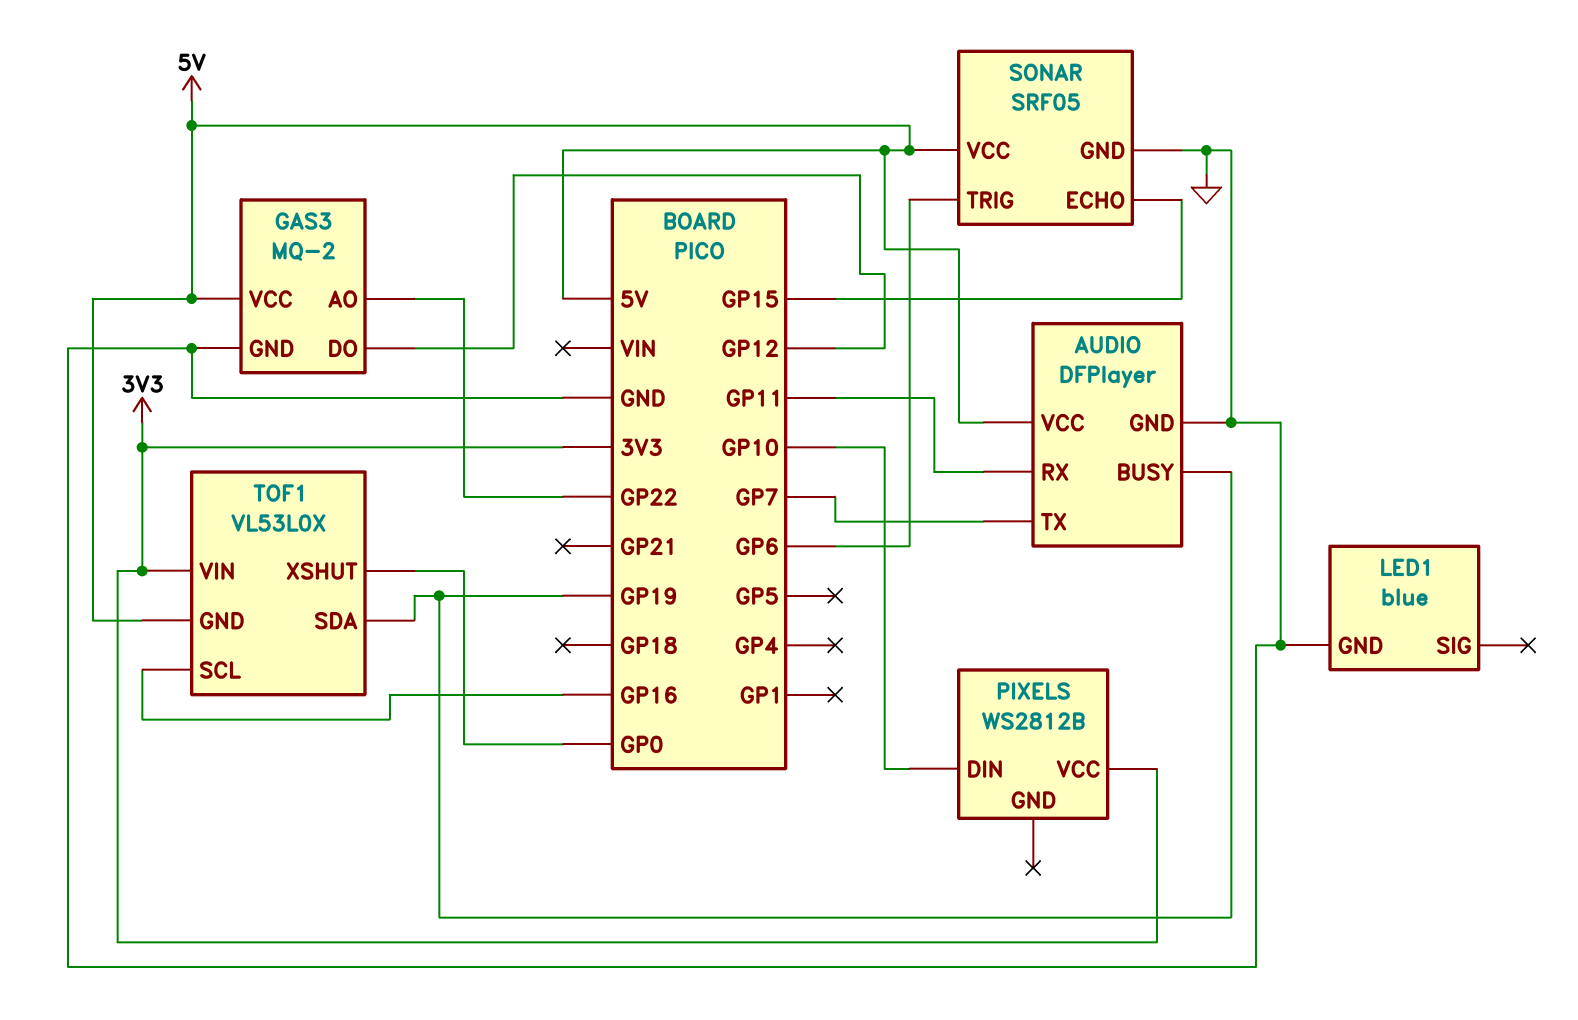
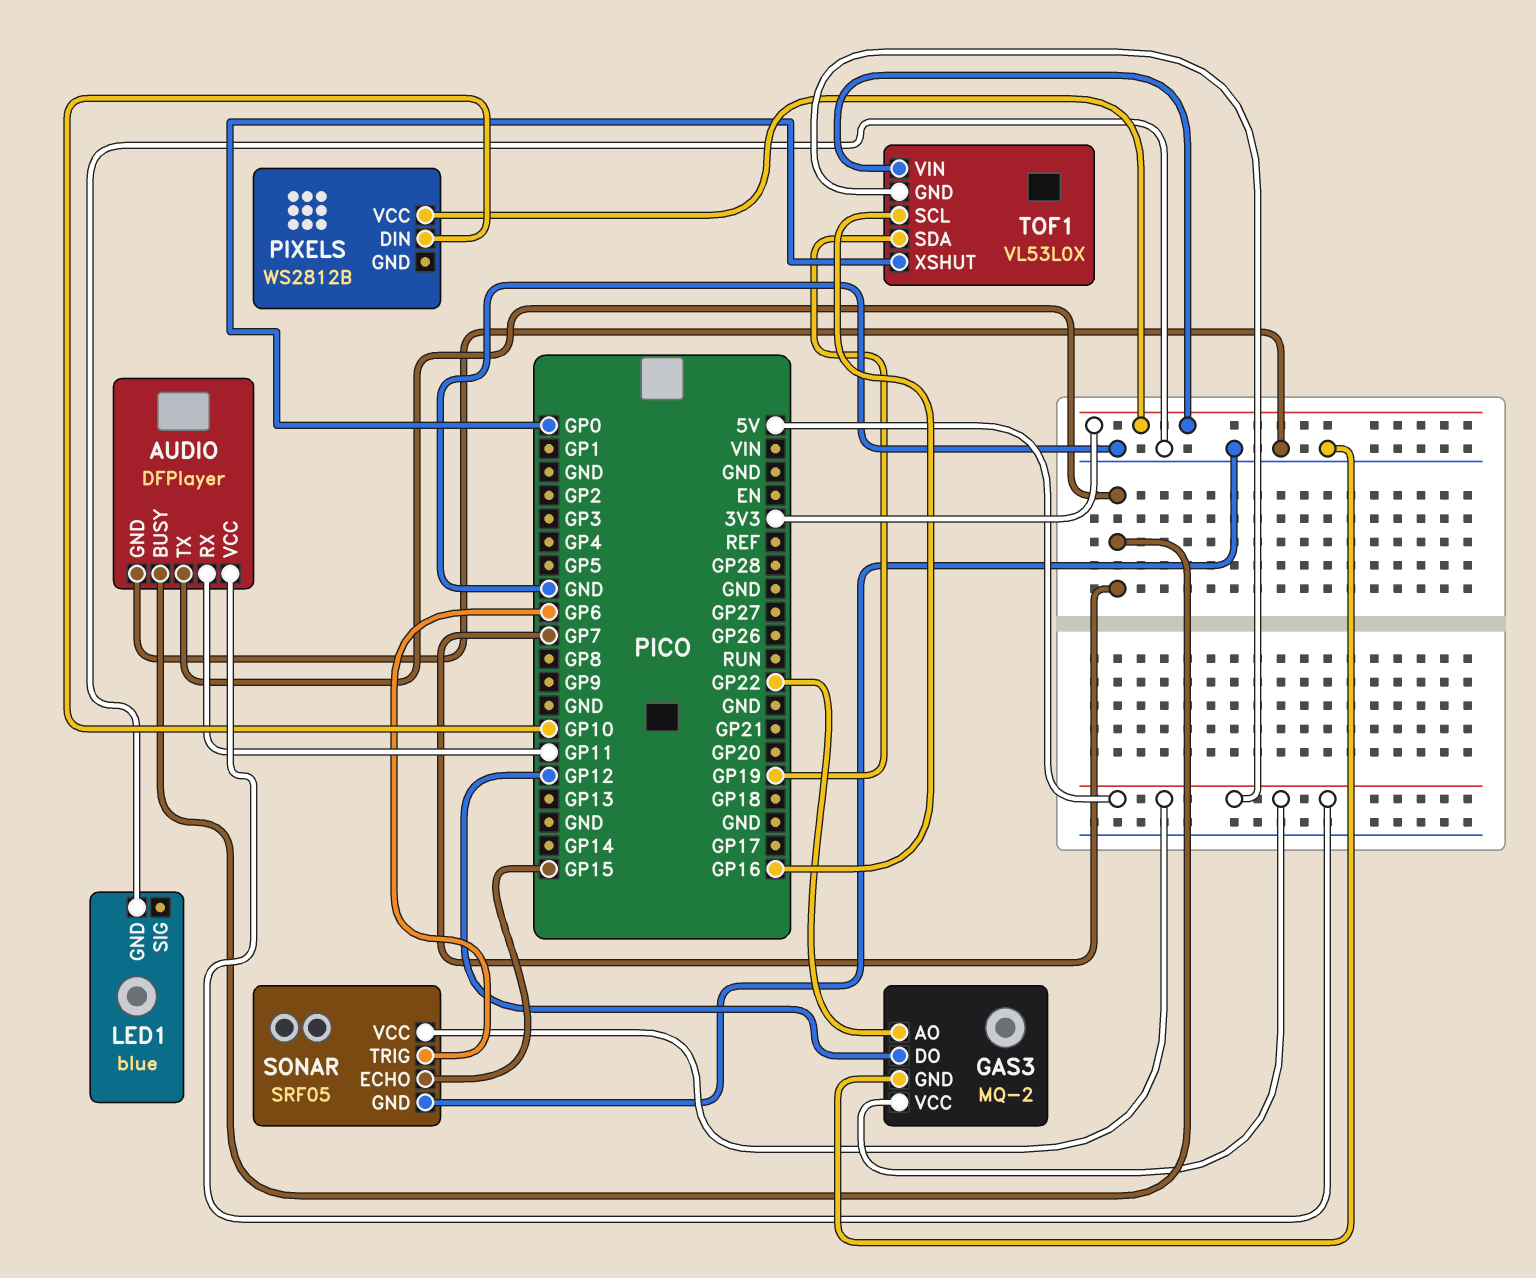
AUDIO pin BUSY: GP19 -> GP7

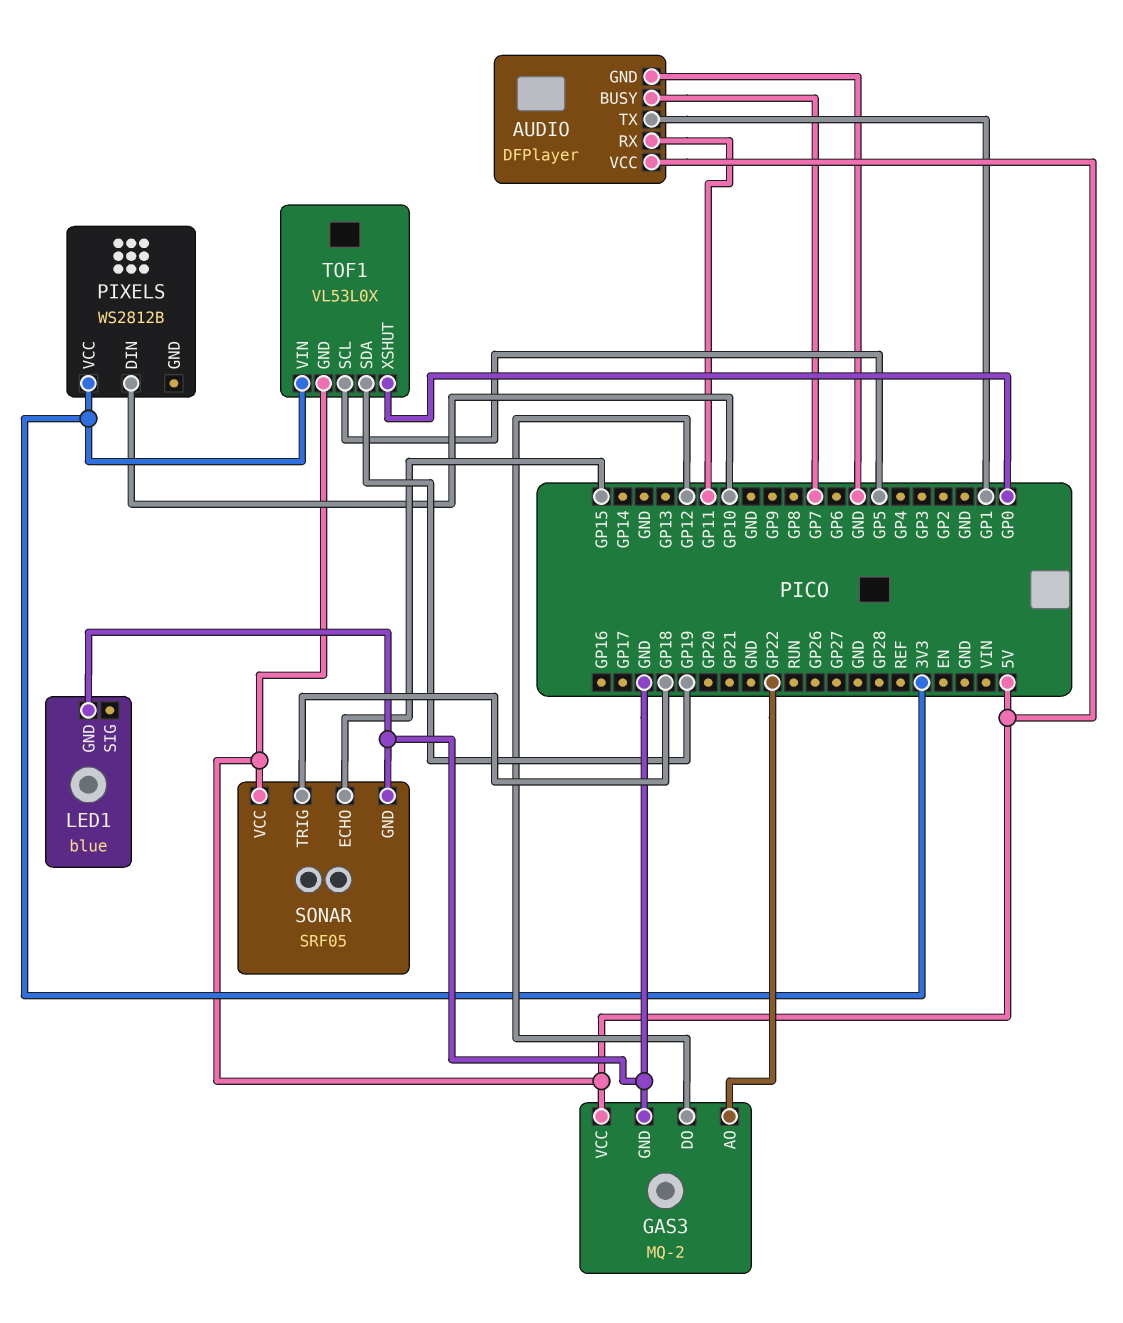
AUDIO pin TX: GP7 -> GP1
SONAR pin TRIG: GP6 -> GP18
TOF1 pin SCL: GP16 -> GP5

